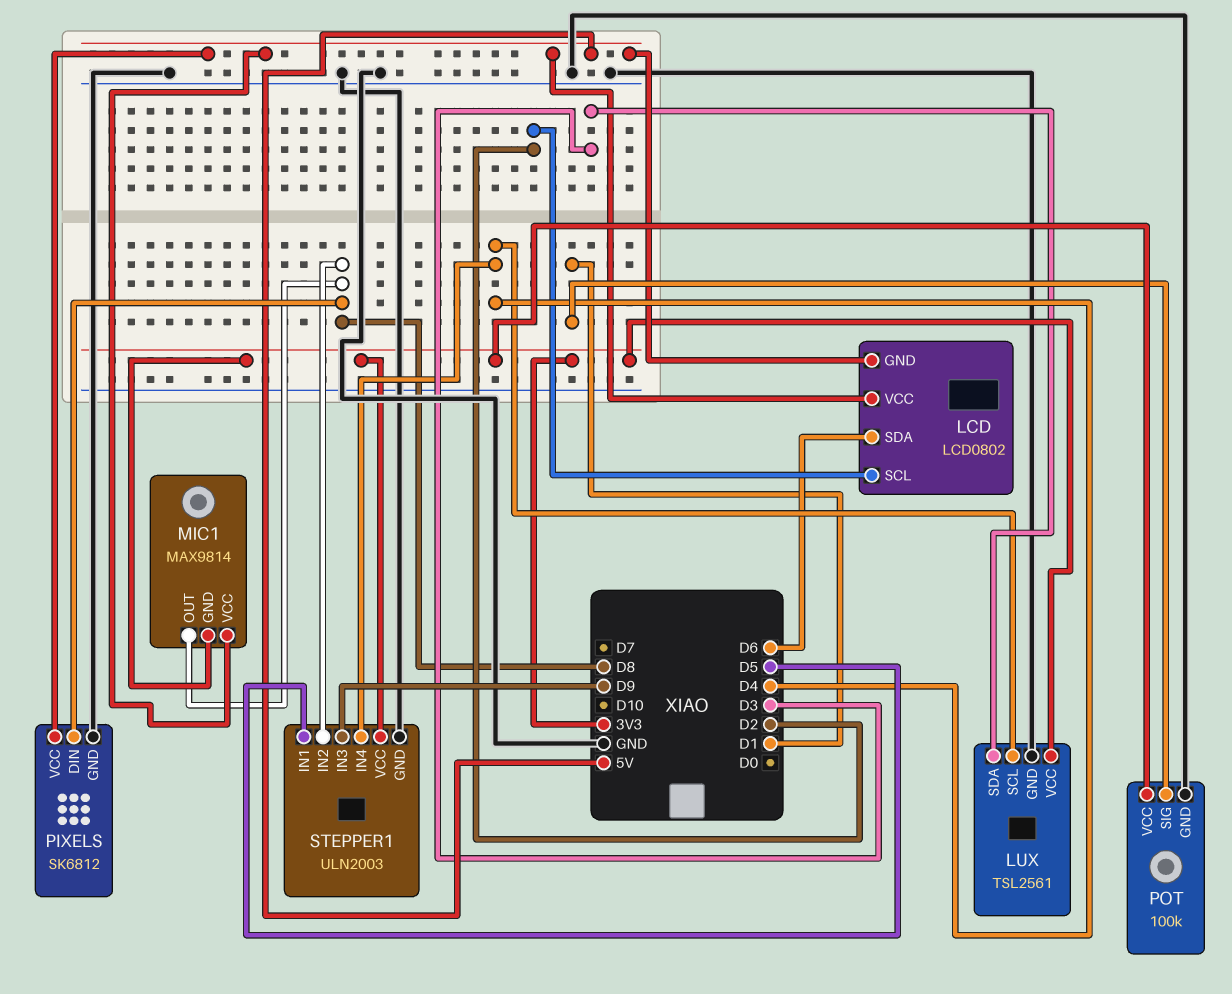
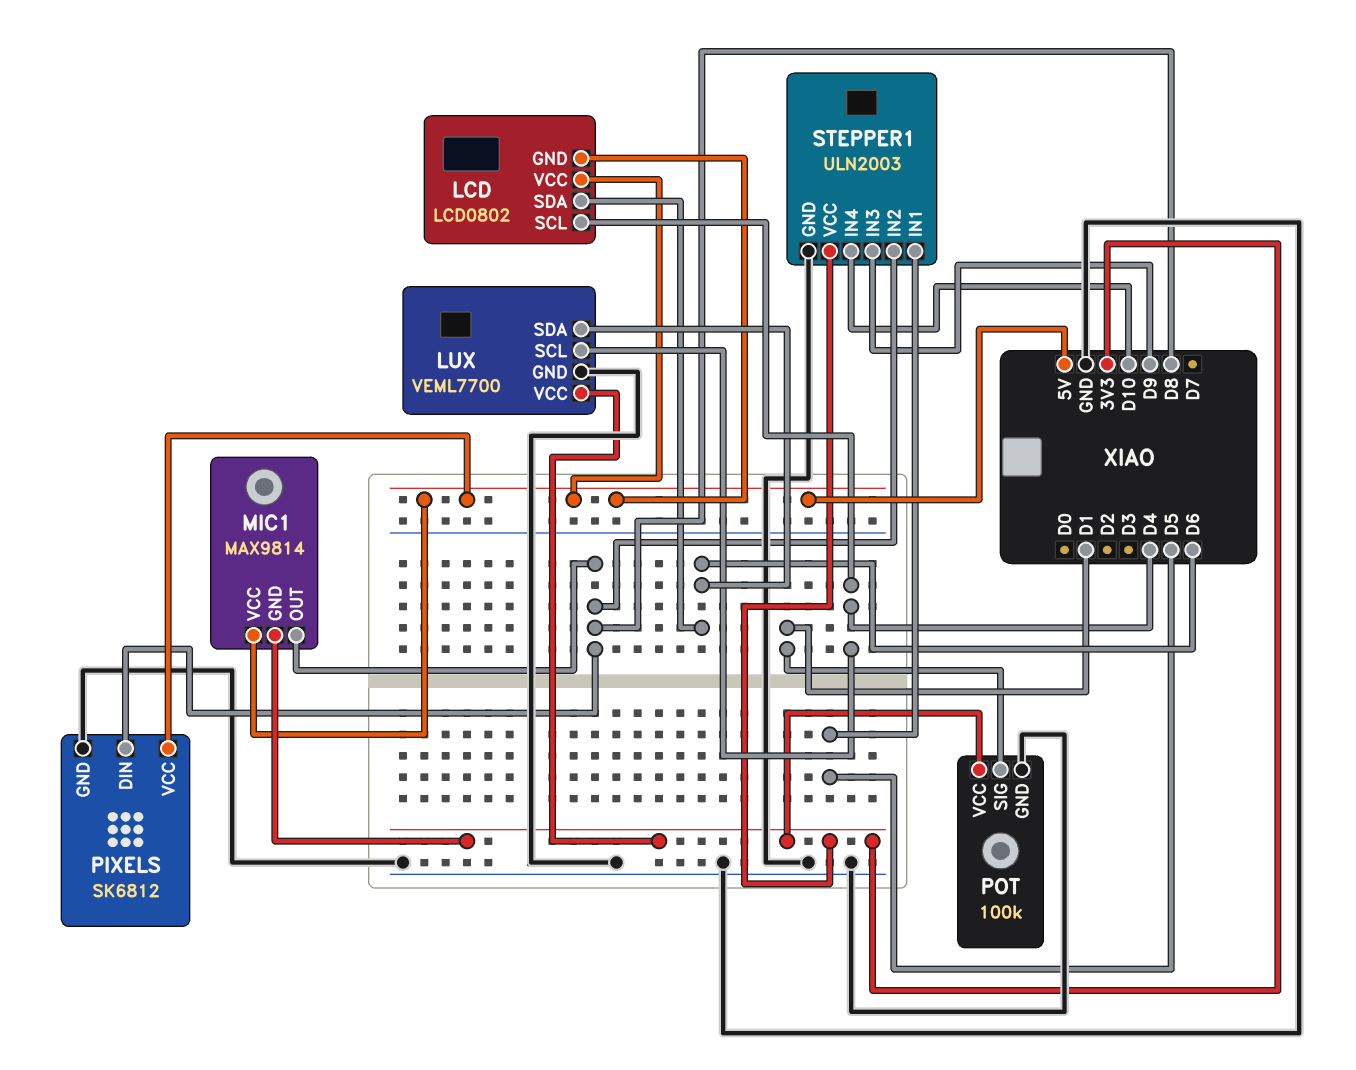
LCD pin SCL: D2 -> D4
LUX: TSL2561 -> VEML7700
LUX pin SDA: D3 -> D6
STEPPER1 pin IN4: D4 -> D10

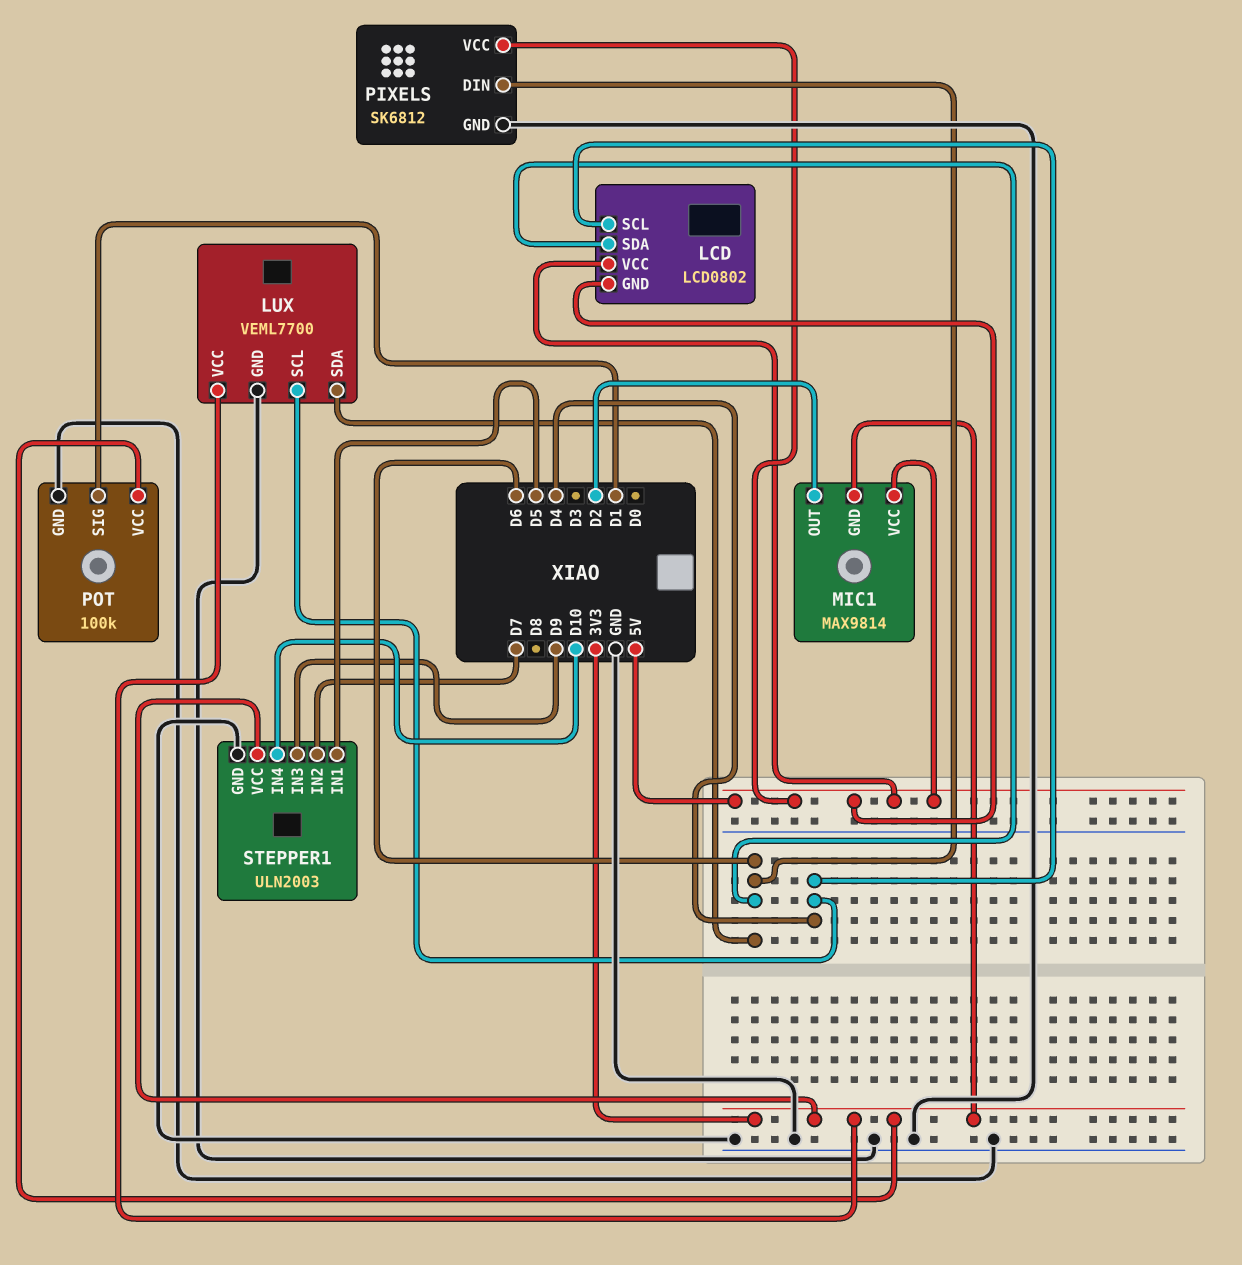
MIC1 pin OUT: D8 -> D2
PIXELS pin DIN: D8 -> D6
STEPPER1 pin IN2: D8 -> D7

